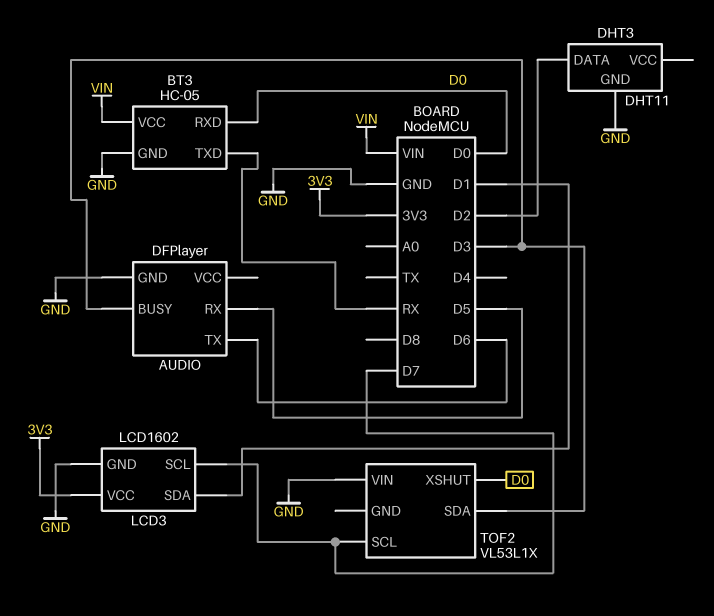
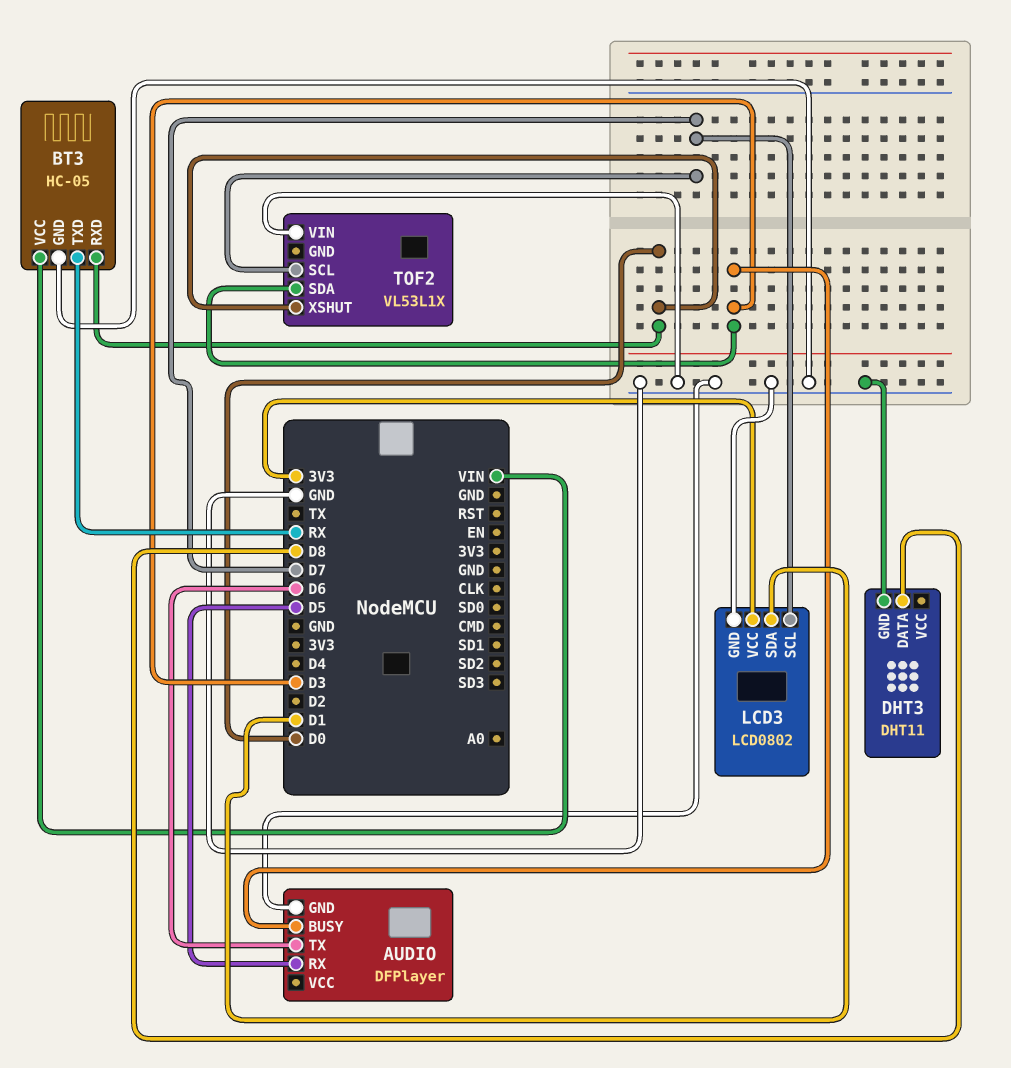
DHT3 pin DATA: D2 -> D8
LCD3: LCD1602 -> LCD0802

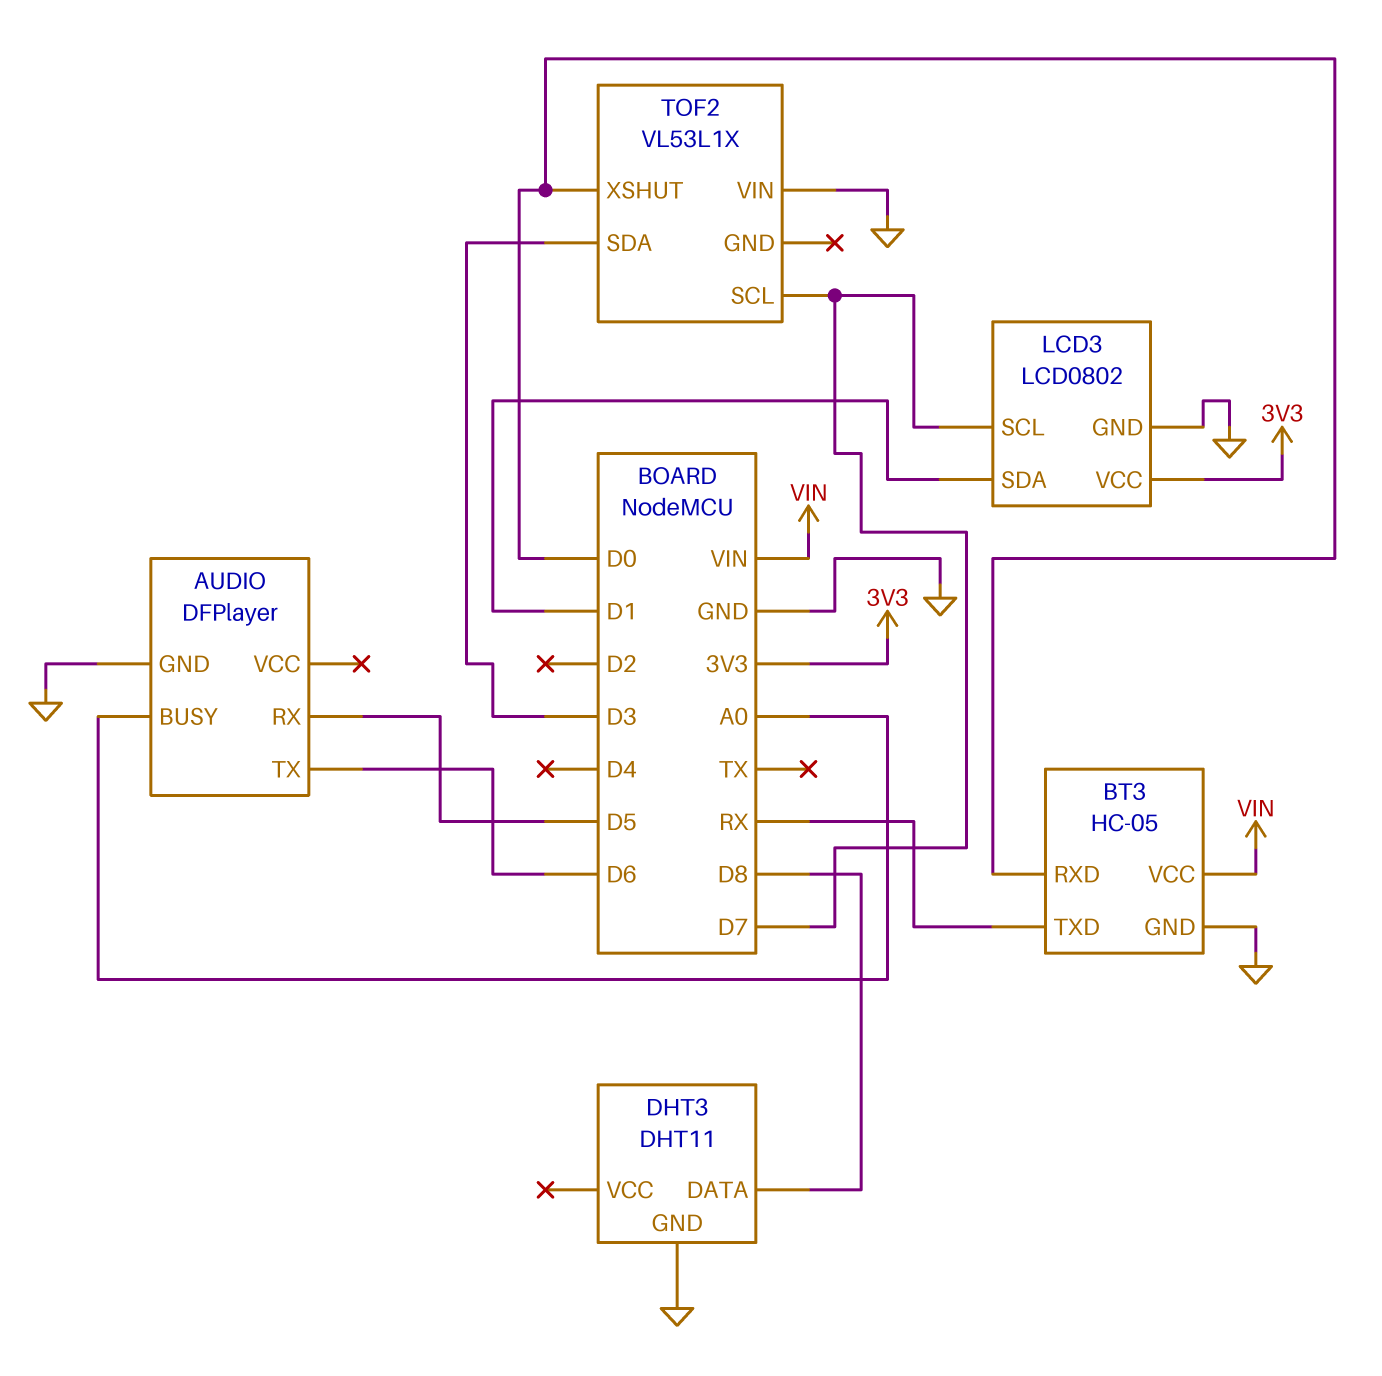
AUDIO pin BUSY: D3 -> A0

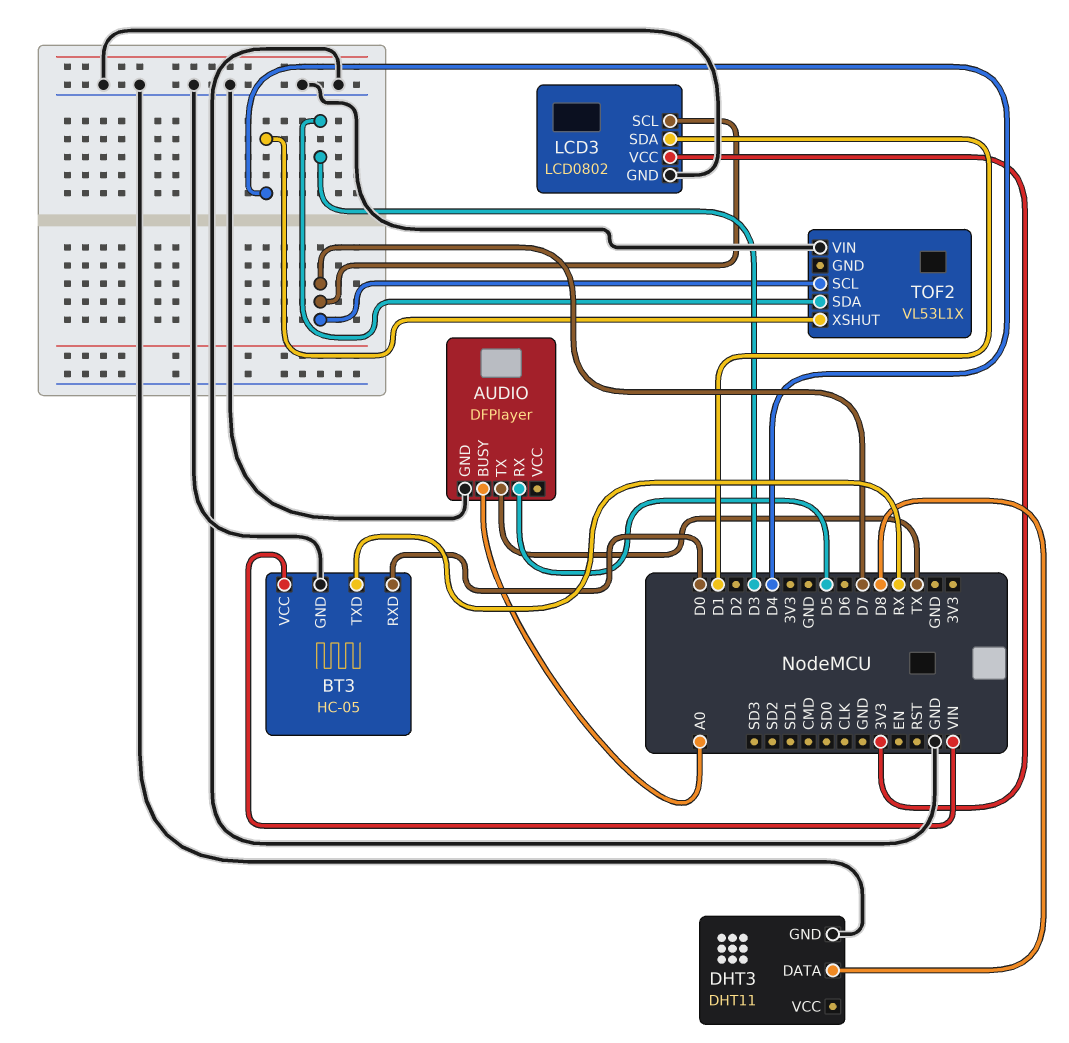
AUDIO pin TX: D6 -> TX
TOF2 pin XSHUT: D0 -> D4

